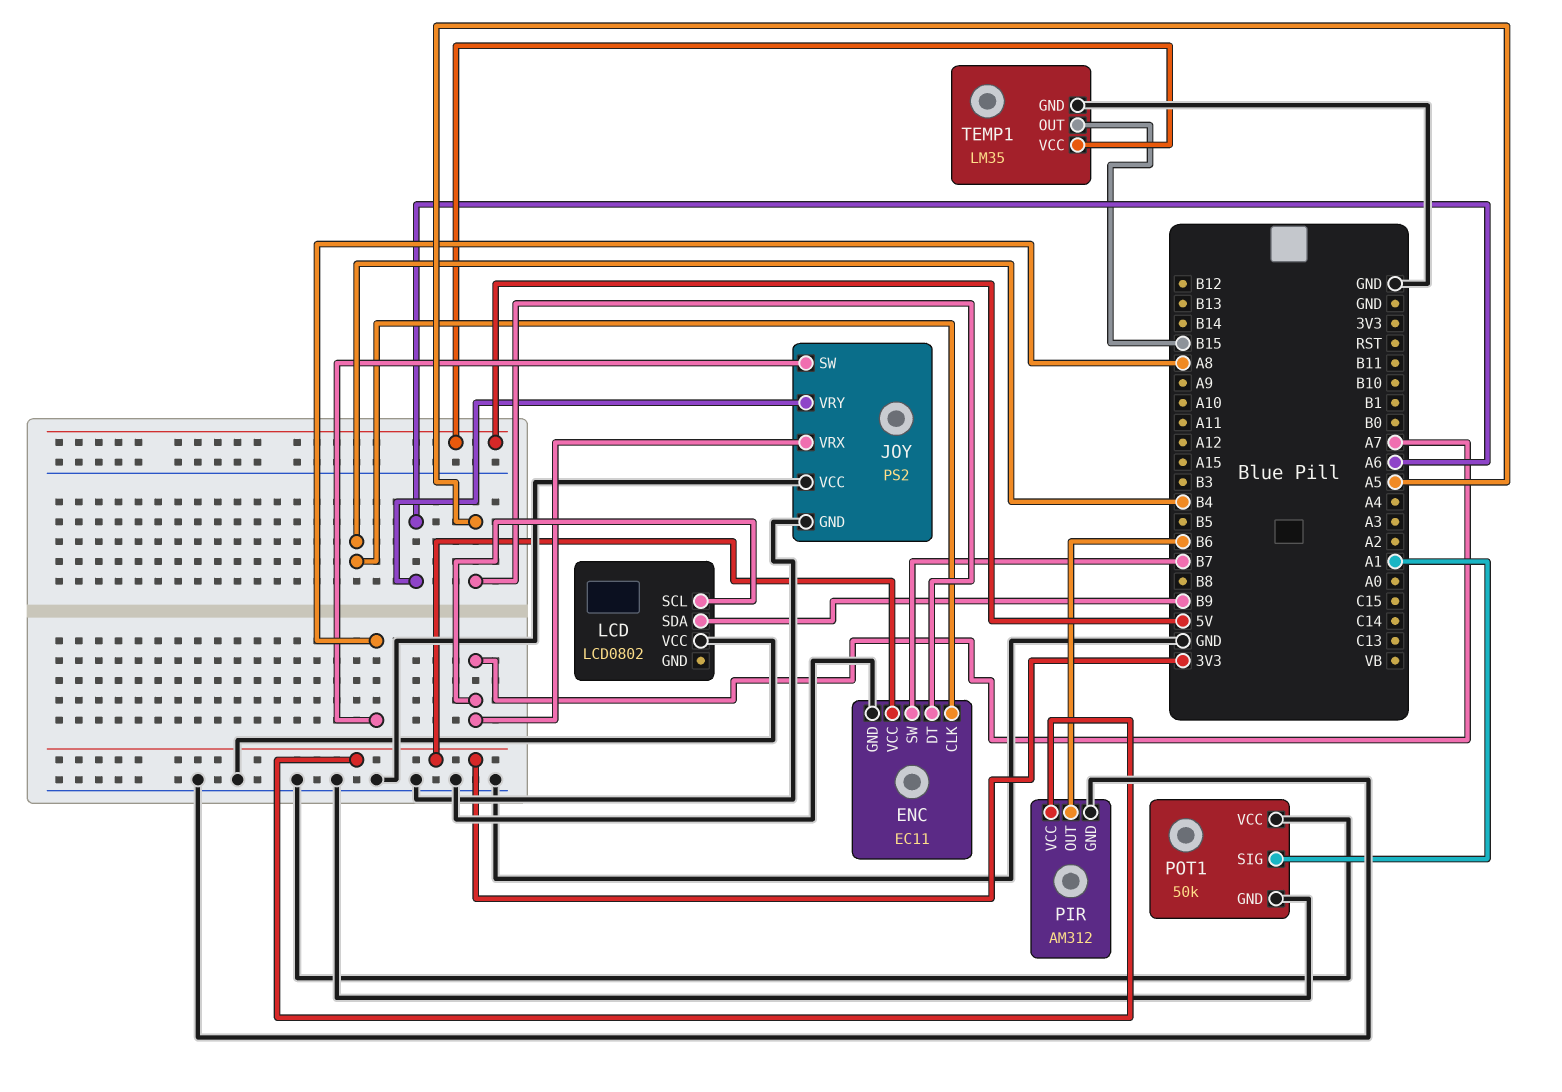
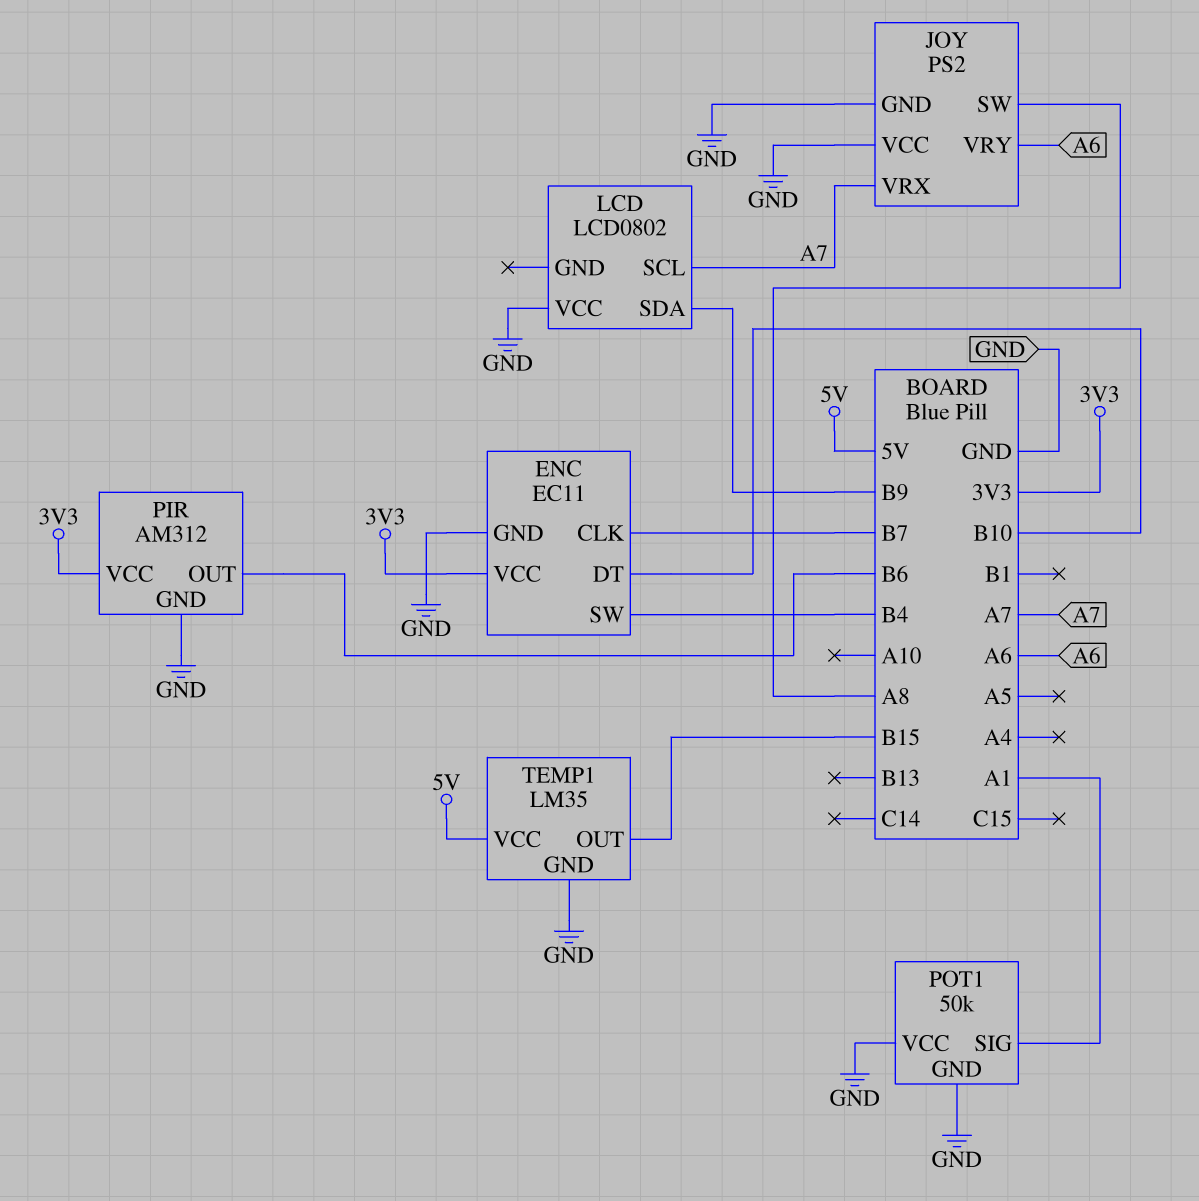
ENC pin CLK: B4 -> B7
ENC pin DT: A5 -> B10
ENC pin SW: B7 -> B4

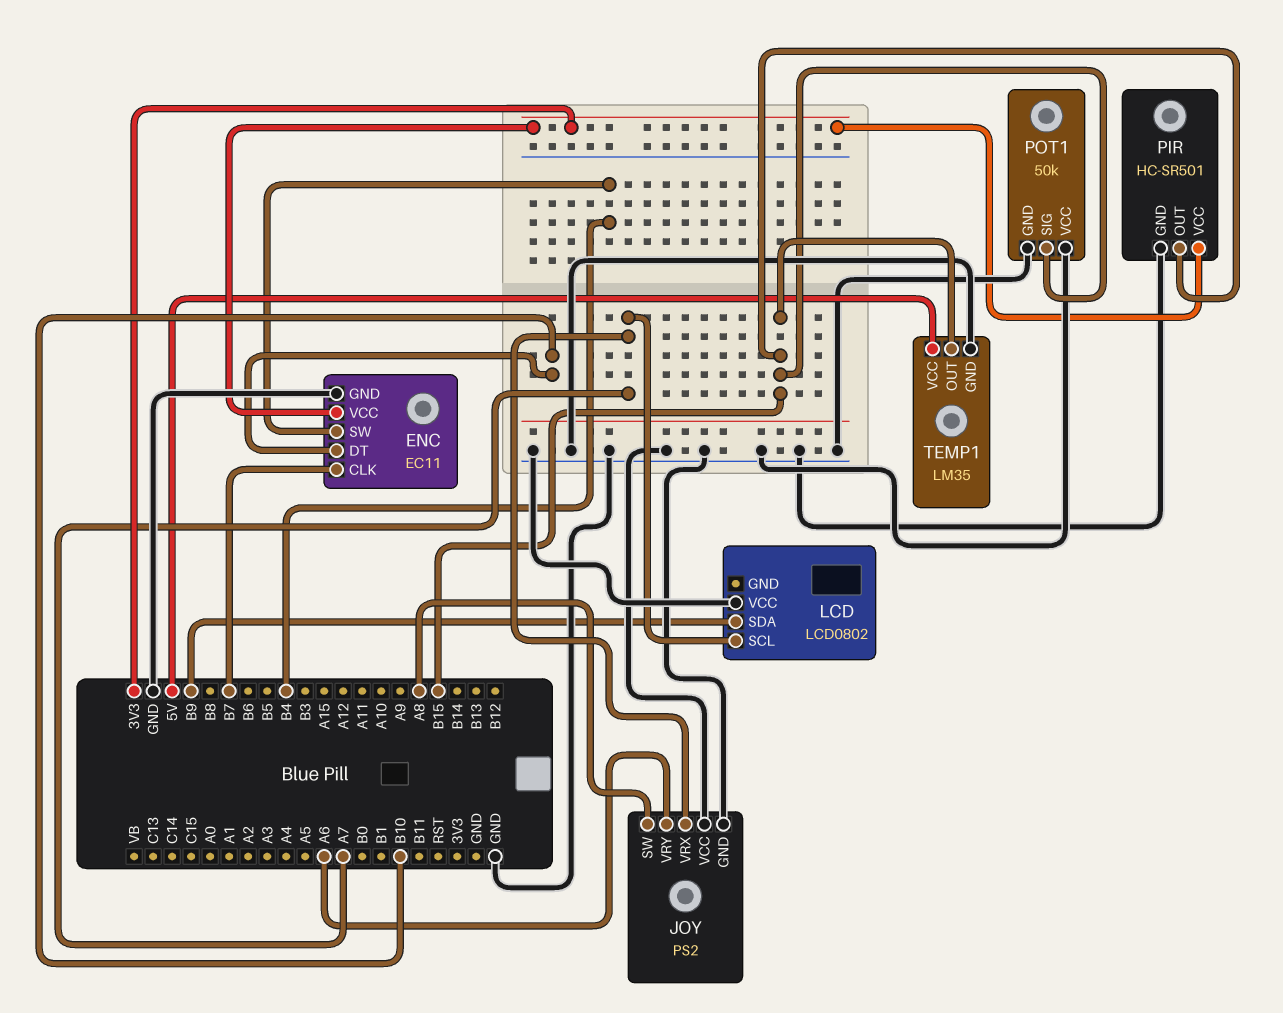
PIR: AM312 -> HC-SR501
PIR pin OUT: B6 -> B15
POT1 pin SIG: A1 -> B15

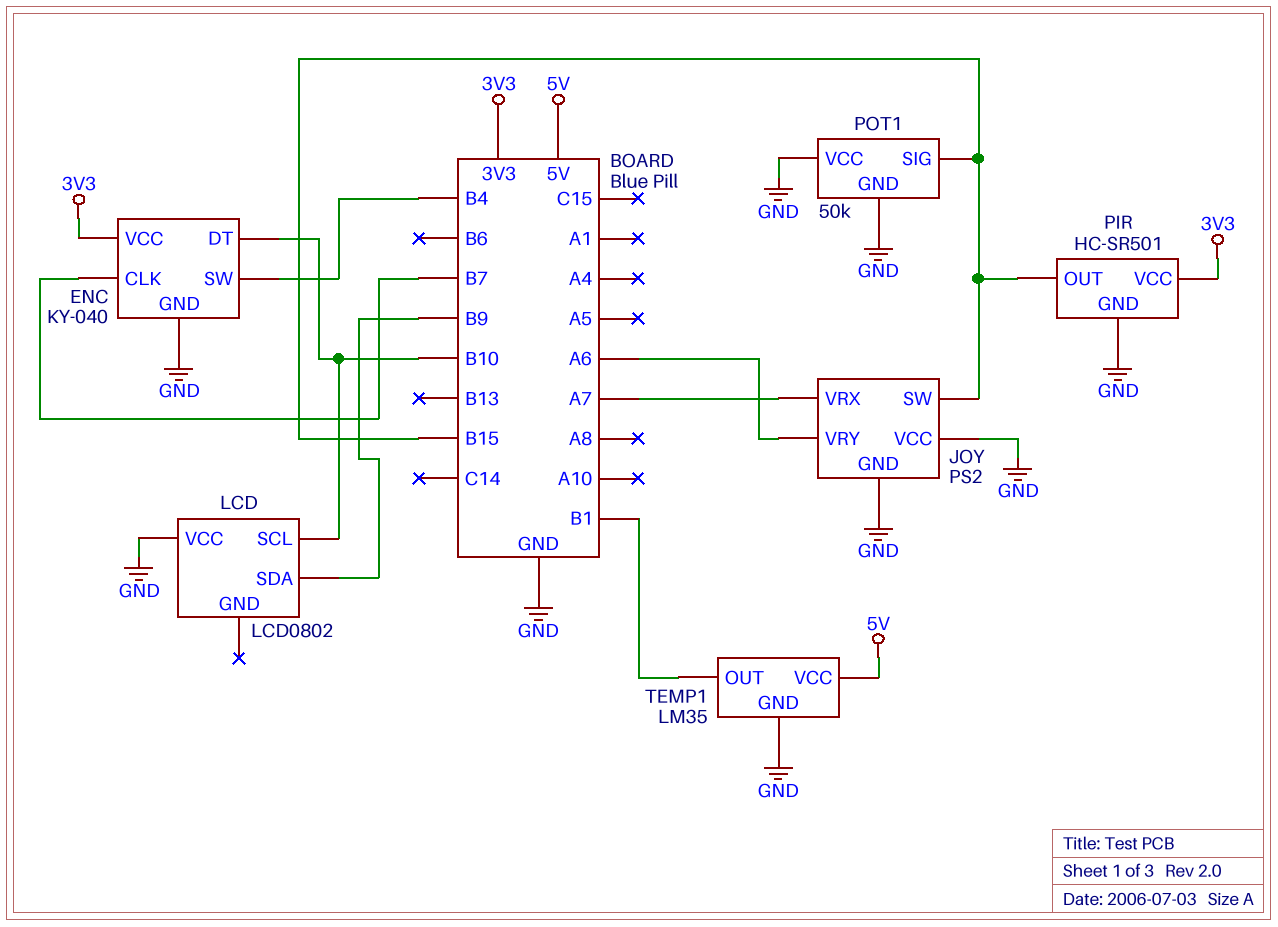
ENC: EC11 -> KY-040
JOY pin SW: A8 -> B15
LCD pin SCL: A7 -> B10
TEMP1 pin OUT: B15 -> B1

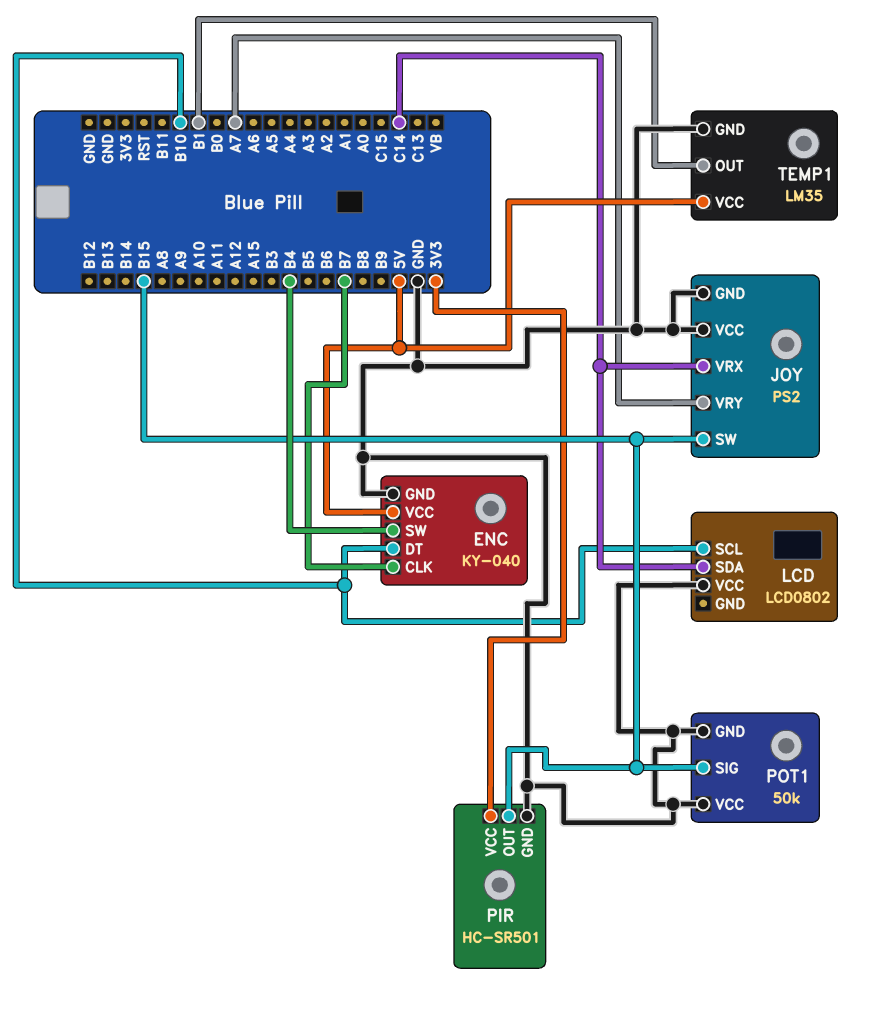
ENC pin VCC: 3V3 -> 5V
JOY pin VRX: A7 -> C14
JOY pin VRY: A6 -> A7
LCD pin SDA: B9 -> C14

